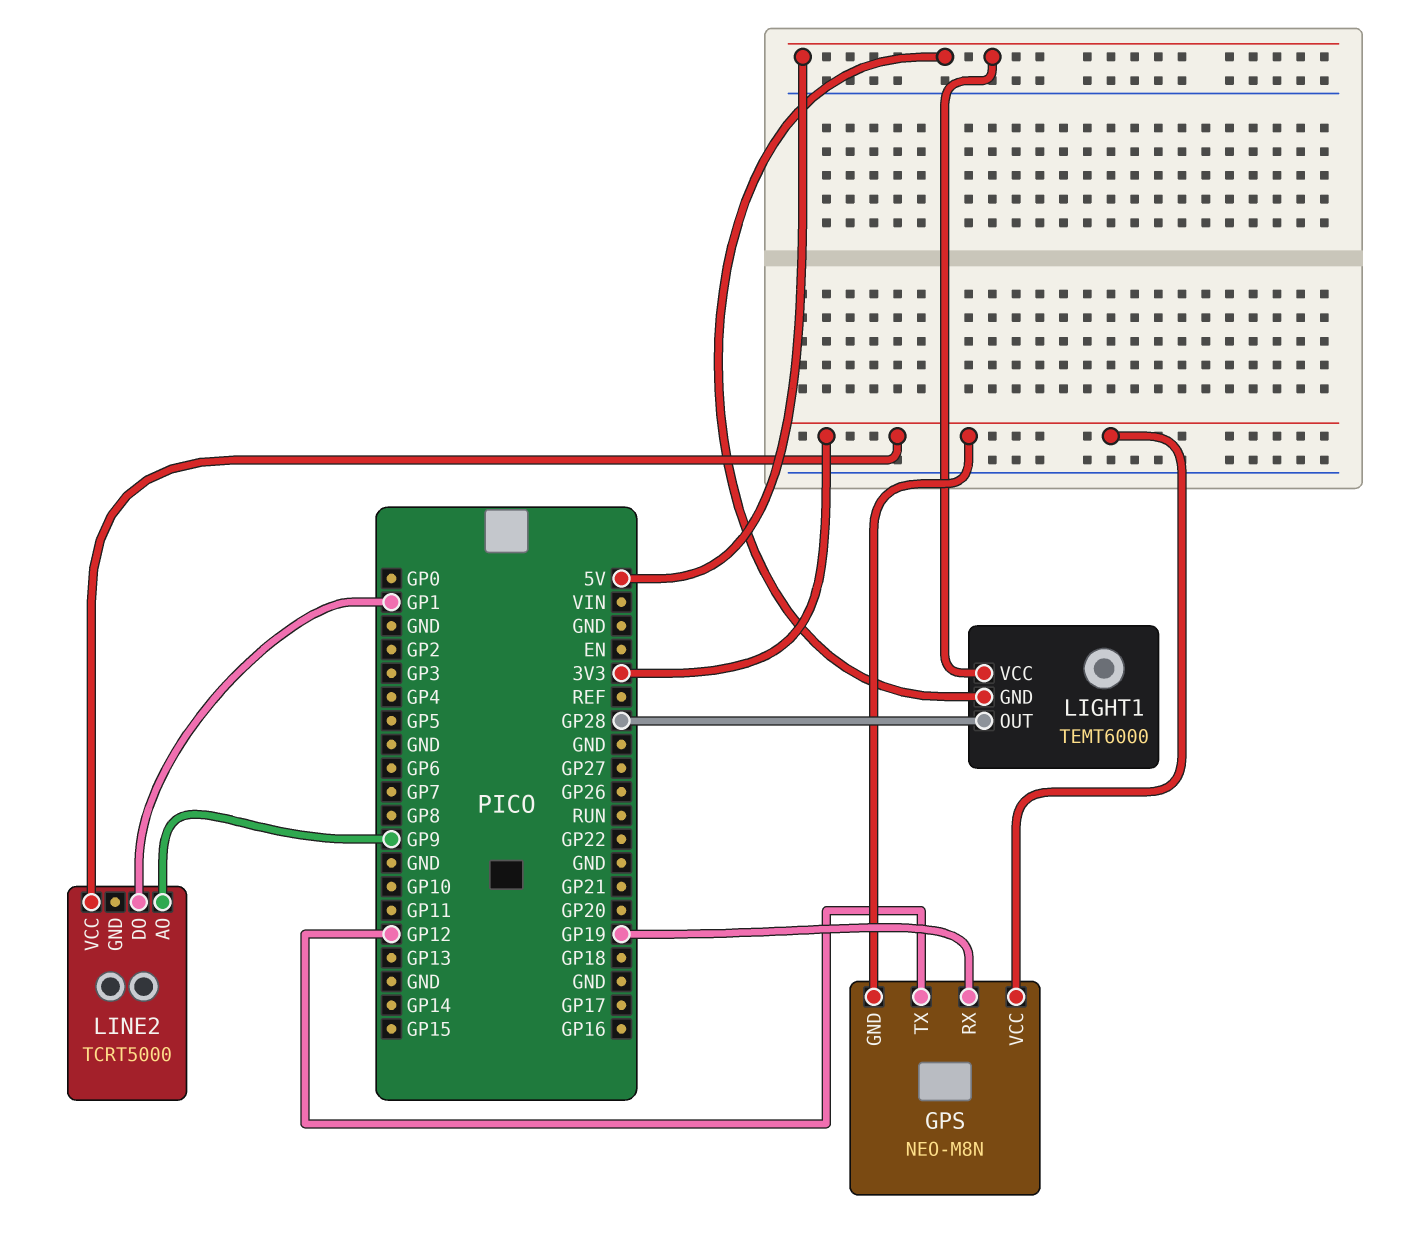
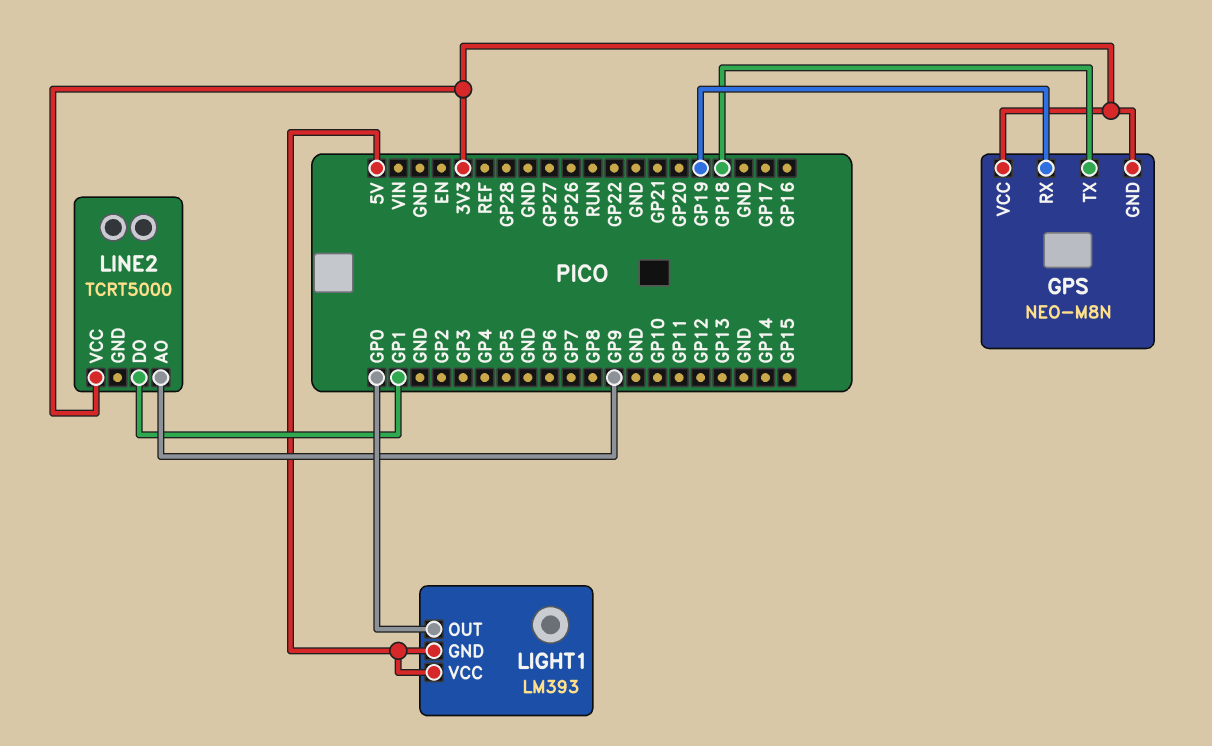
GPS pin TX: GP12 -> GP18
LIGHT1: TEMT6000 -> LM393
LIGHT1 pin OUT: GP28 -> GP0

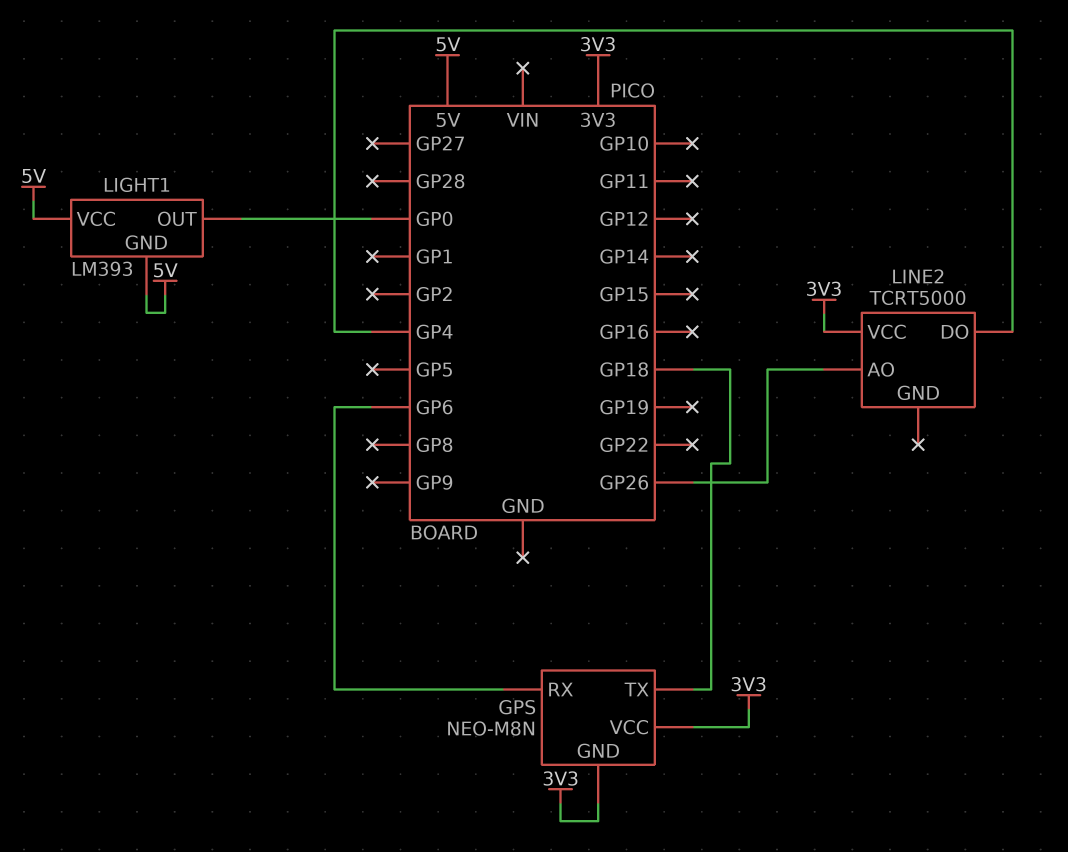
GPS pin RX: GP19 -> GP6
LINE2 pin AO: GP9 -> GP26
LINE2 pin DO: GP1 -> GP4

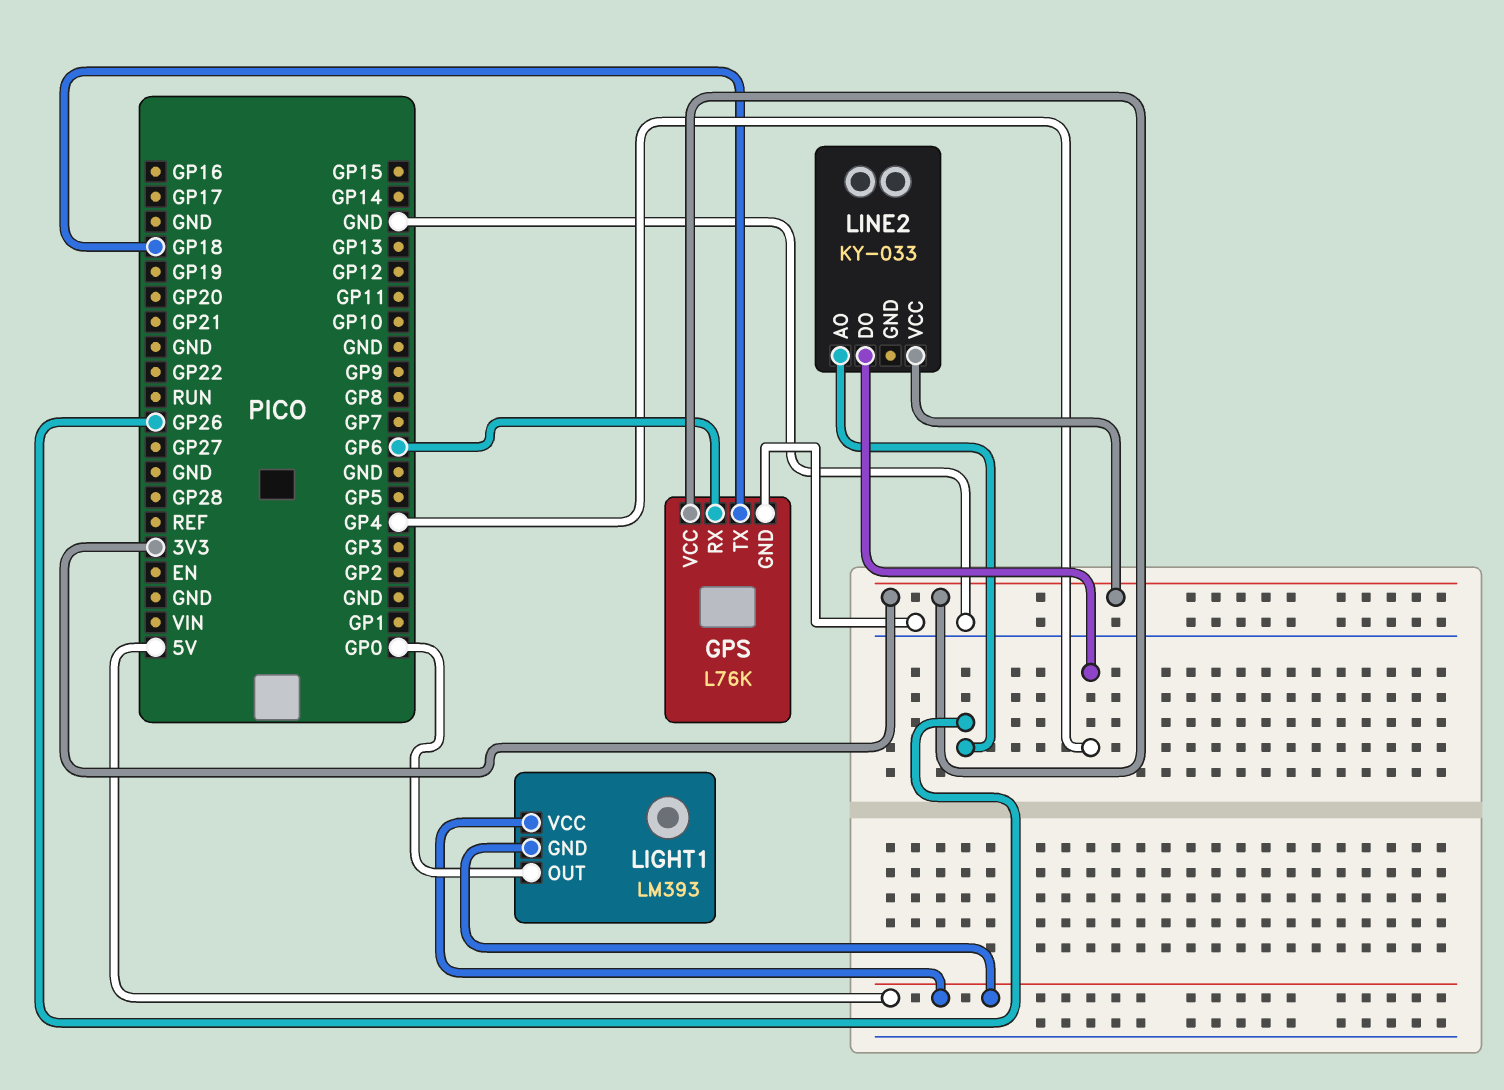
GPS: NEO-M8N -> L76K
GPS pin GND: 3V3 -> GND
LINE2: TCRT5000 -> KY-033

